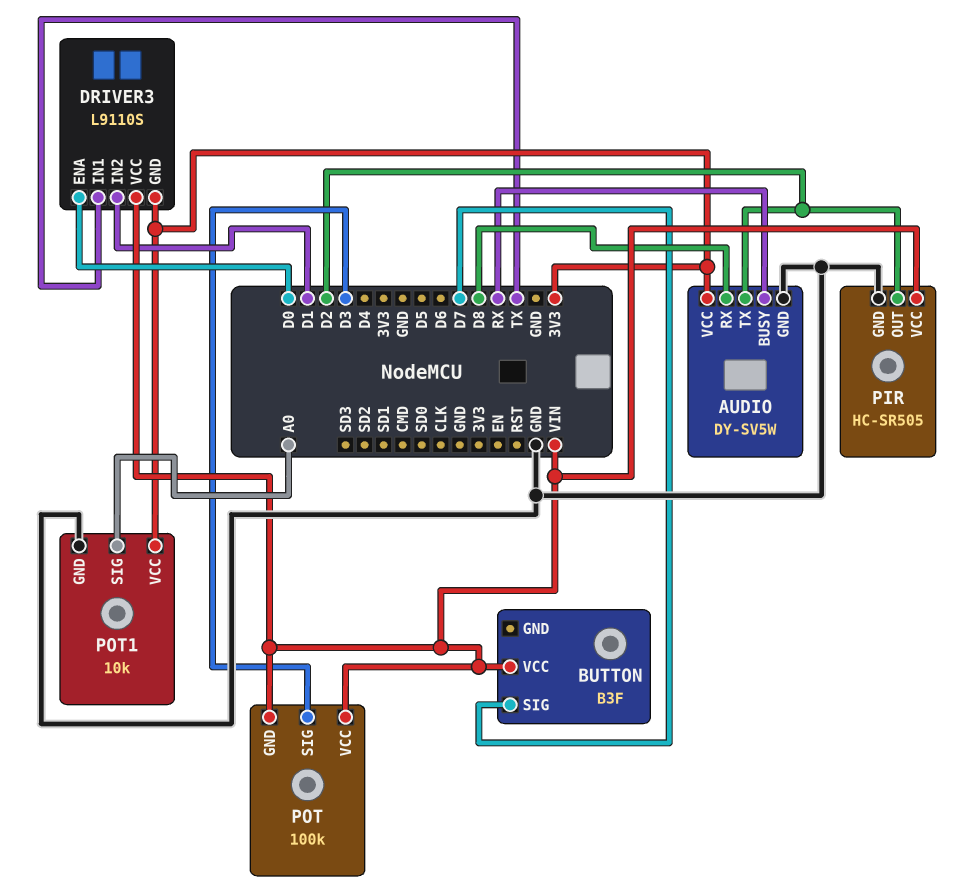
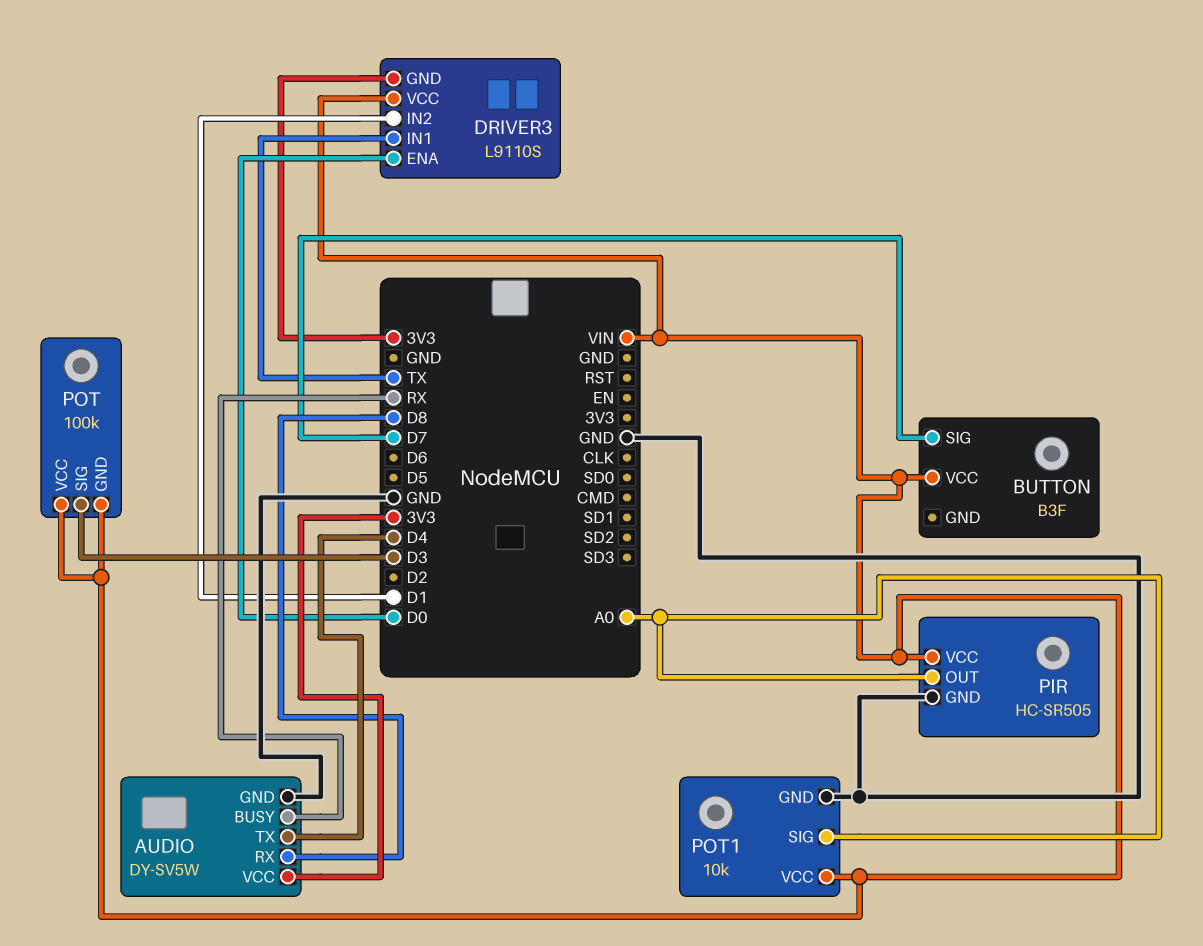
AUDIO pin TX: D2 -> D4
PIR pin OUT: D2 -> A0
POT1 pin VCC: 3V3 -> VIN

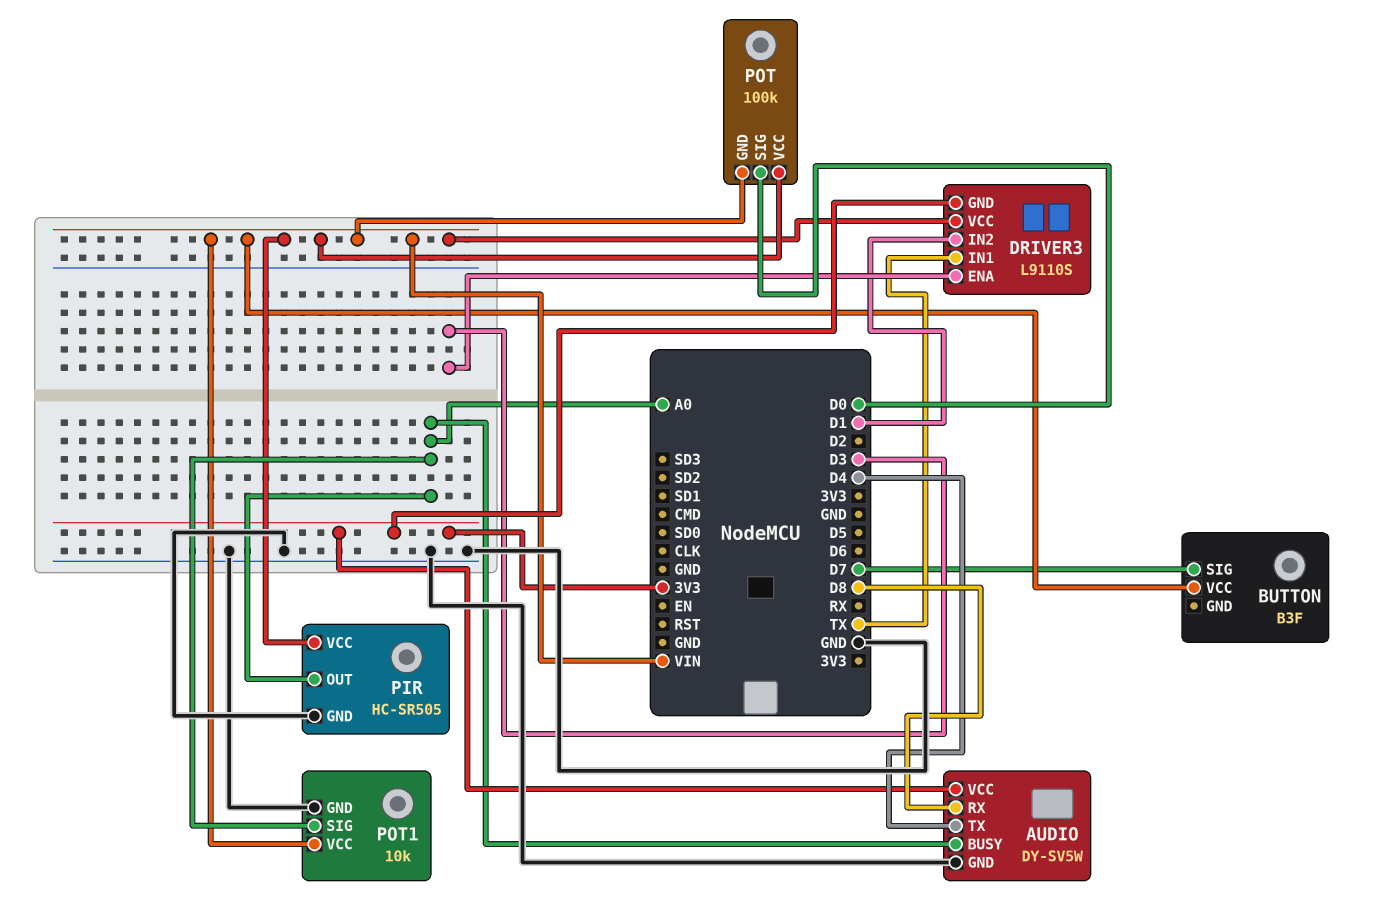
AUDIO pin BUSY: RX -> A0
DRIVER3 pin ENA: D0 -> D3
POT pin SIG: D3 -> D0

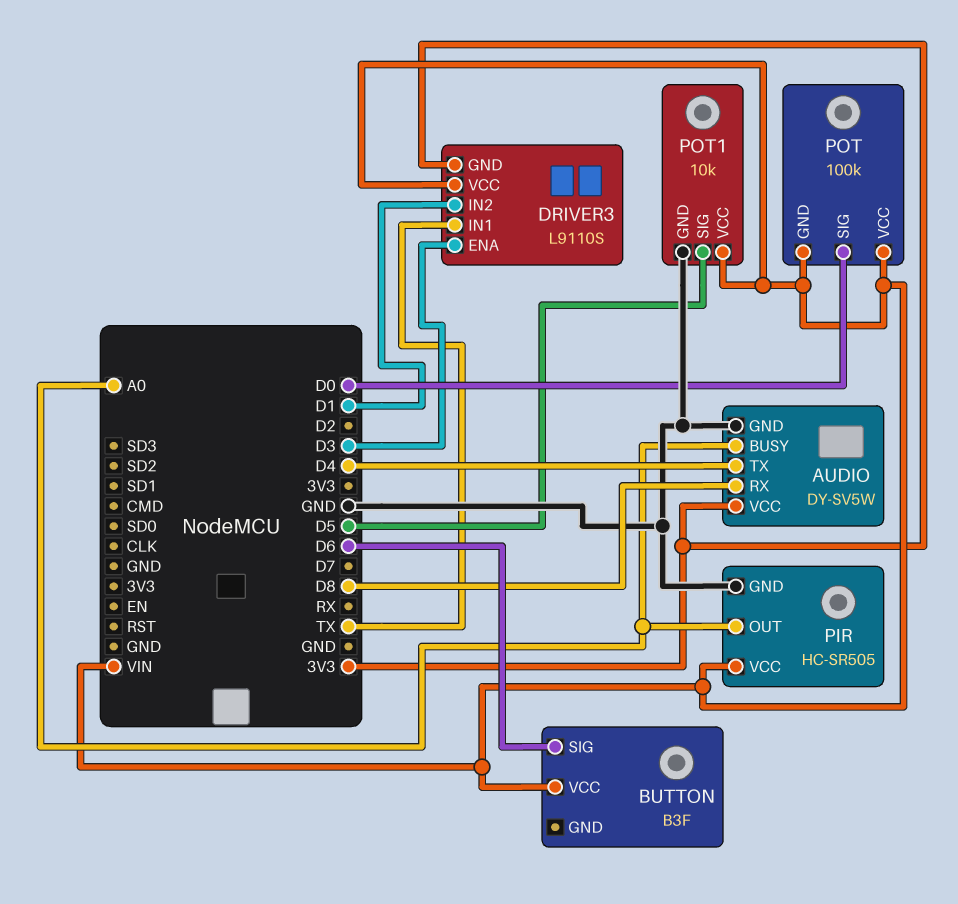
BUTTON pin SIG: D7 -> D6
POT1 pin SIG: A0 -> D5

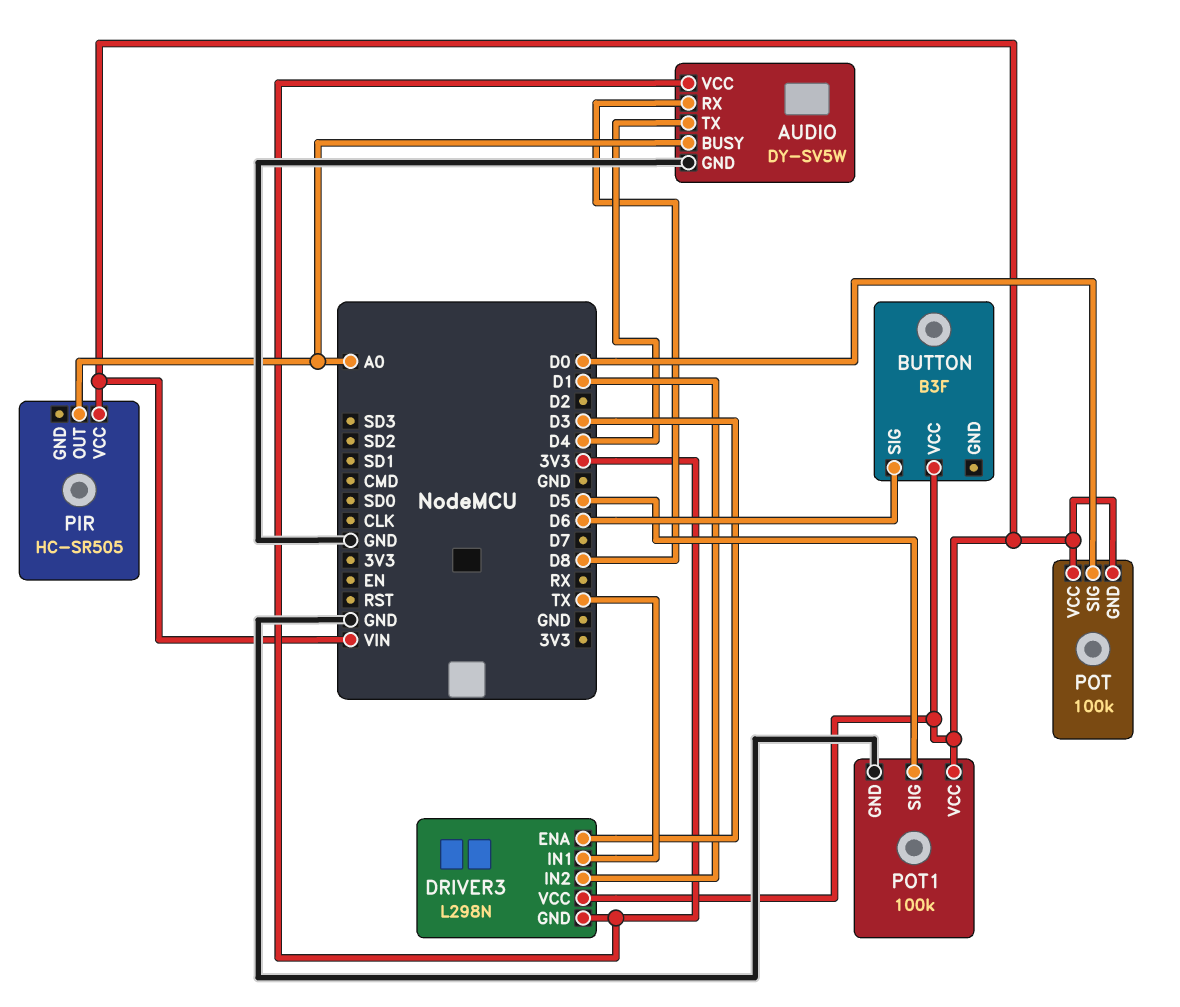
DRIVER3: L9110S -> L298N
PIR pin GND: GND -> none
POT1: 10k -> 100k

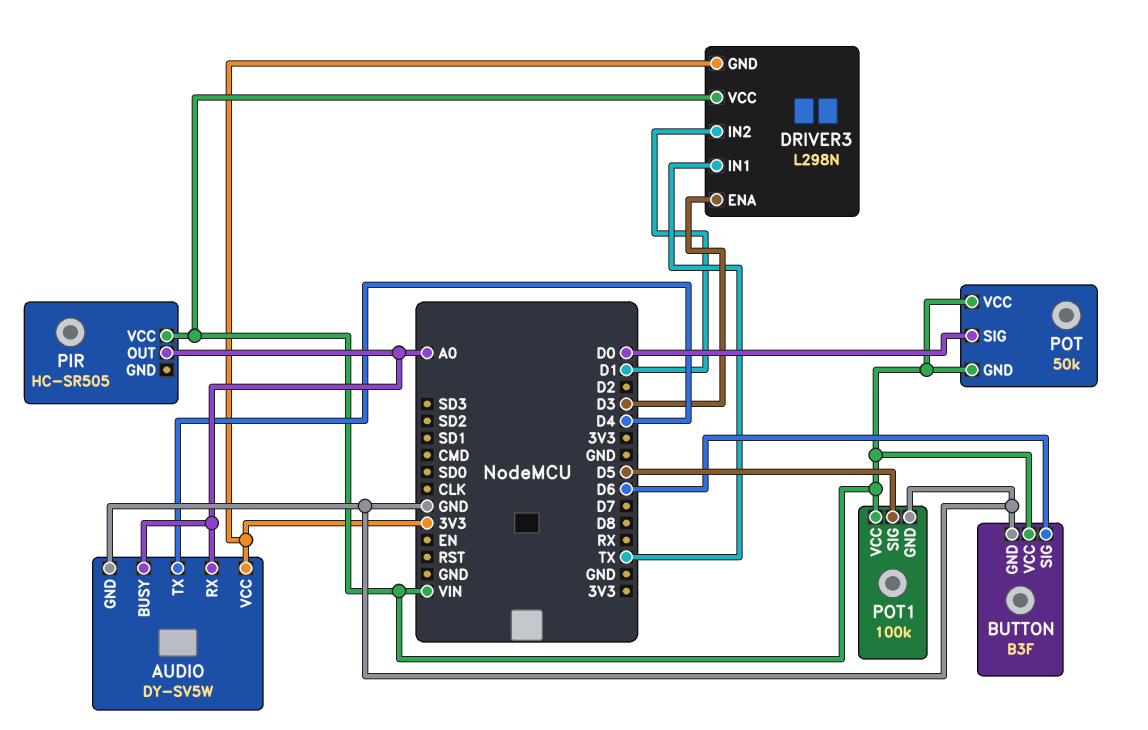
AUDIO pin RX: D8 -> A0
BUTTON pin GND: none -> GND
POT: 100k -> 50k

